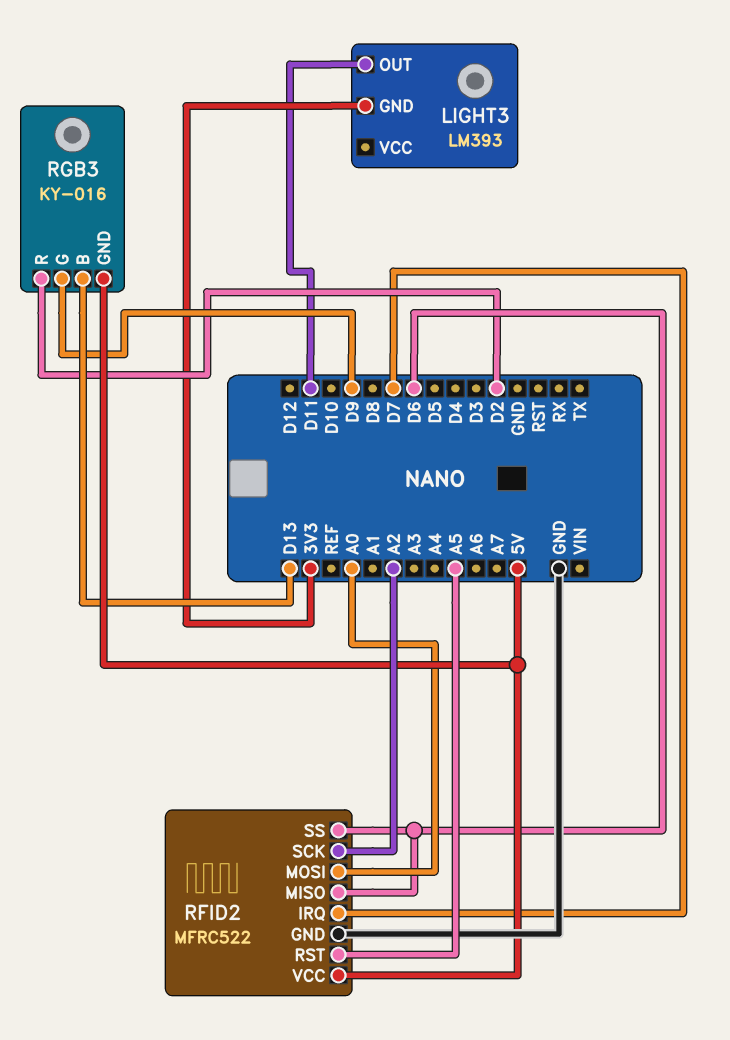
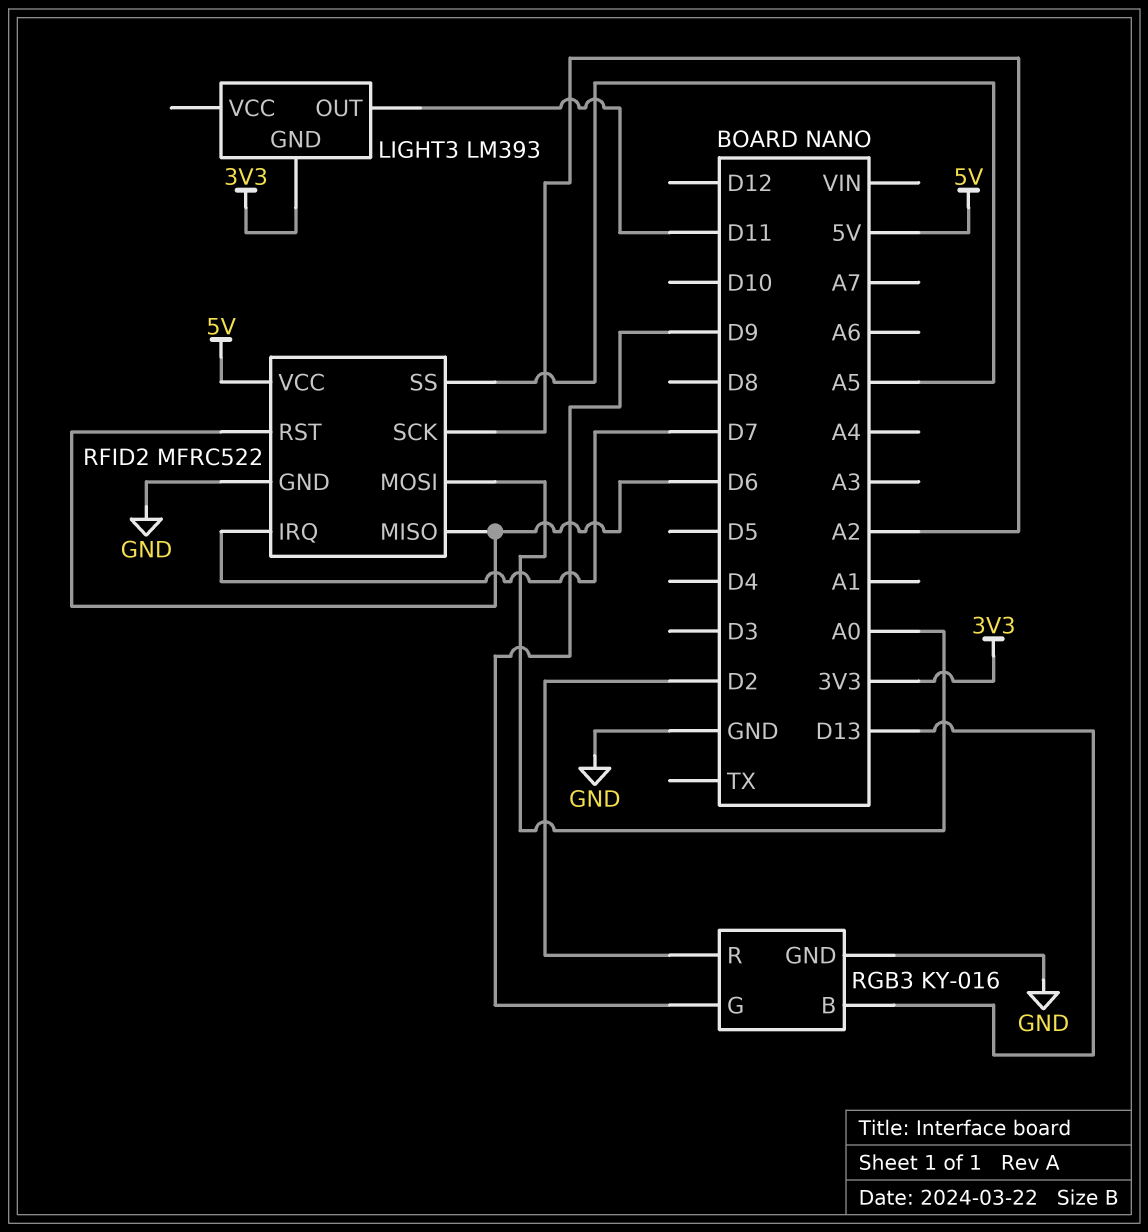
RFID2 pin RST: A5 -> D6
RFID2 pin SS: D6 -> A5
RGB3 pin GND: 5V -> GND

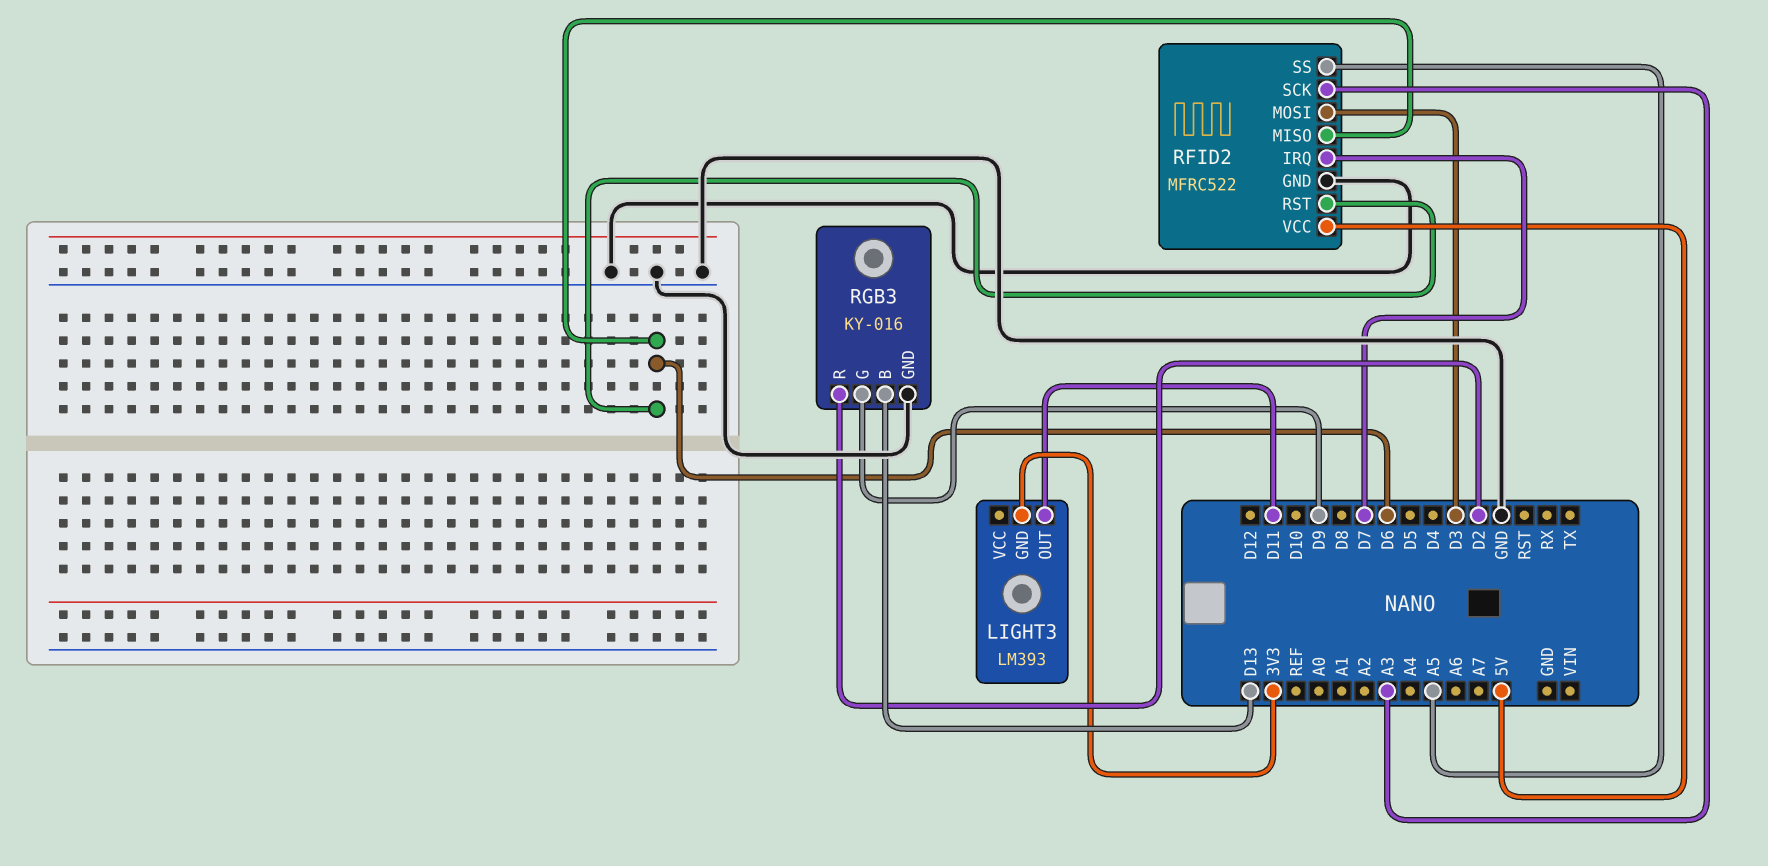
RFID2 pin MOSI: A0 -> D3
RFID2 pin SCK: A2 -> A3

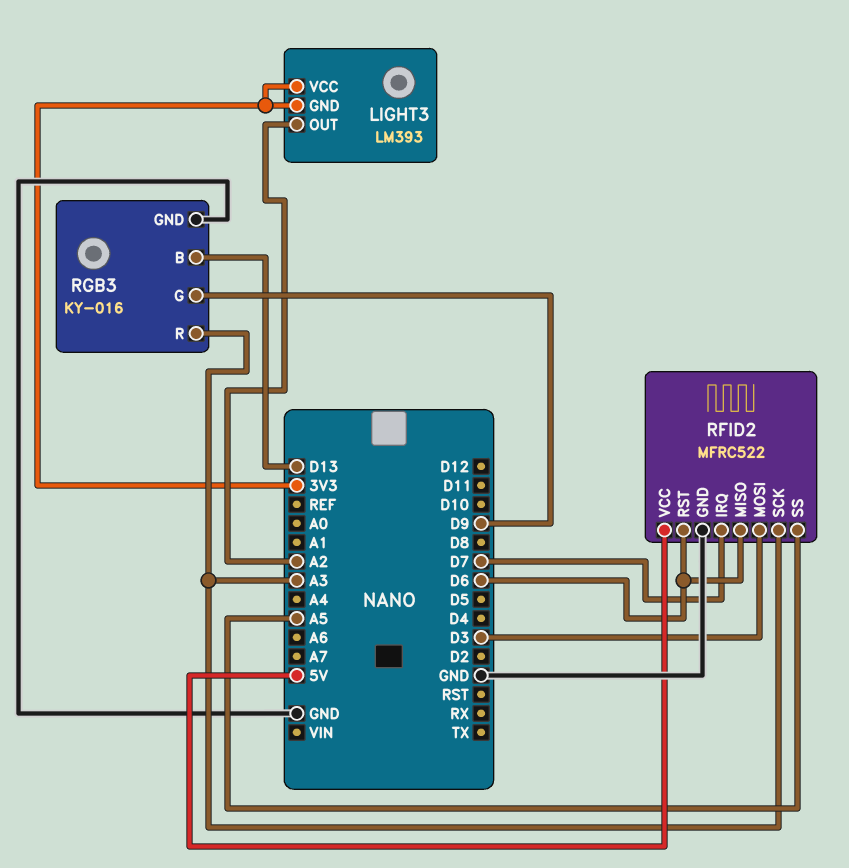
LIGHT3 pin OUT: D11 -> A2
LIGHT3 pin VCC: none -> 3V3
RGB3 pin R: D2 -> A3

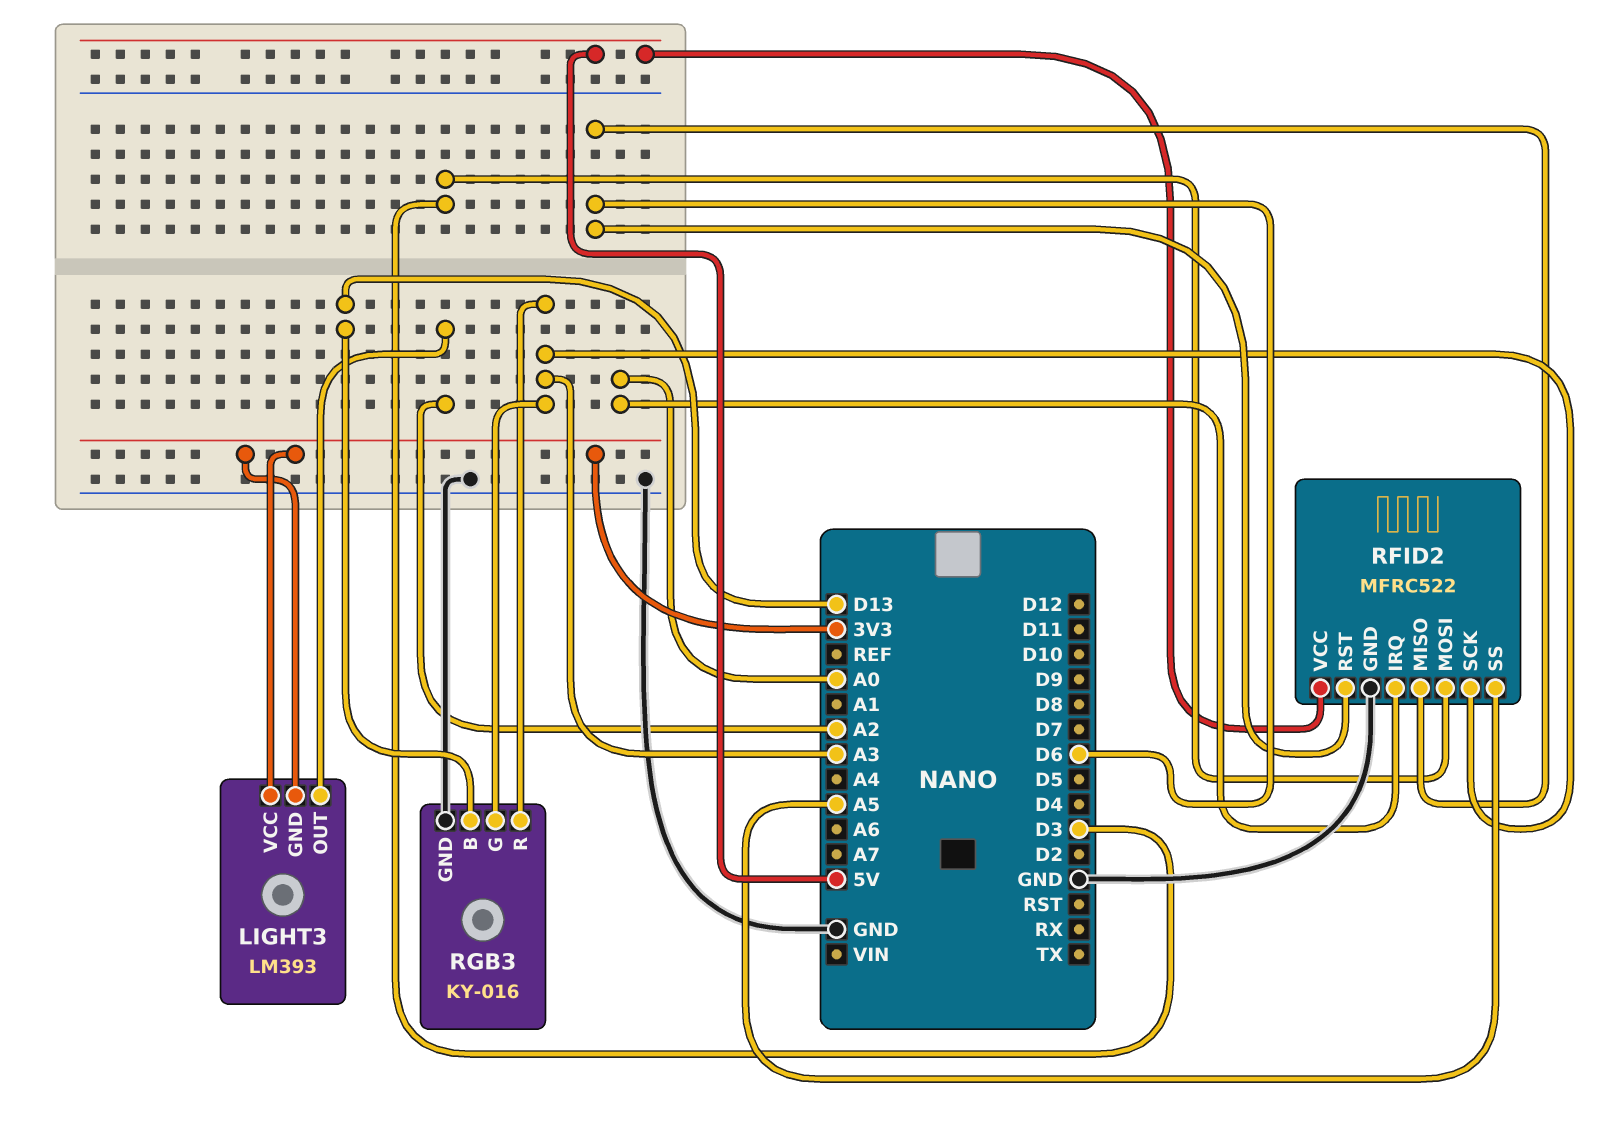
RFID2 pin IRQ: D7 -> A0
RGB3 pin G: D9 -> A3

